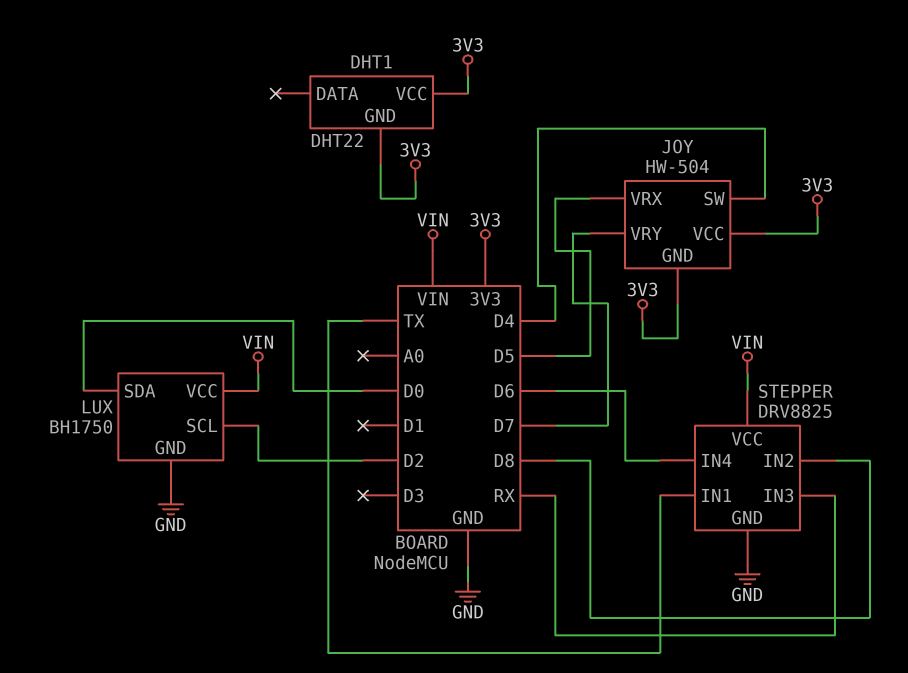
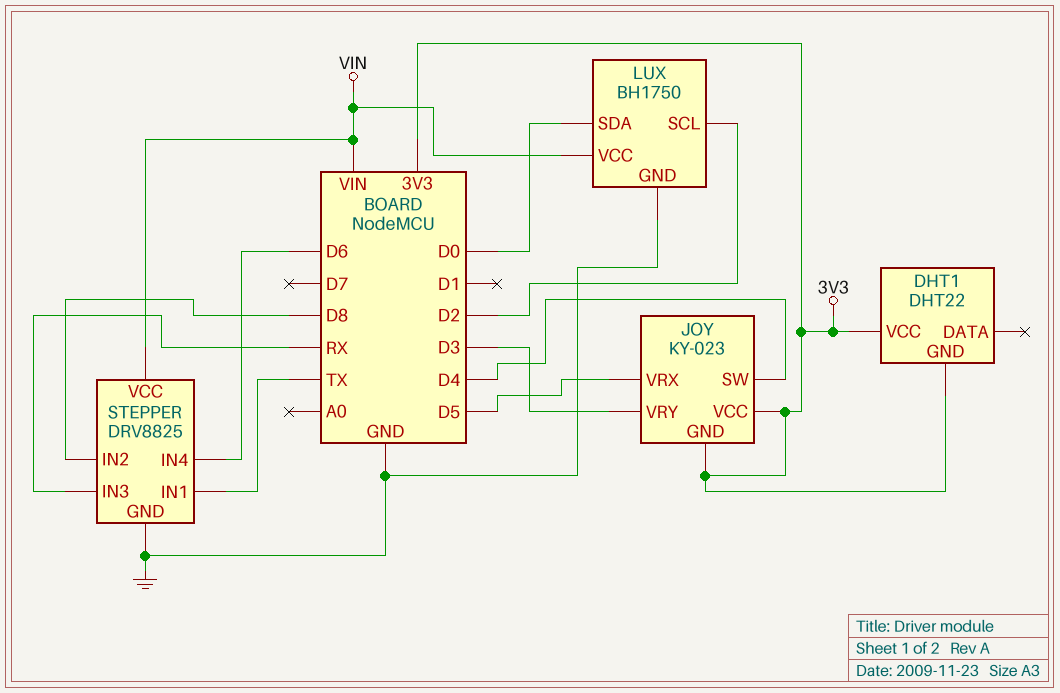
JOY: HW-504 -> KY-023
JOY pin VRY: D7 -> D3

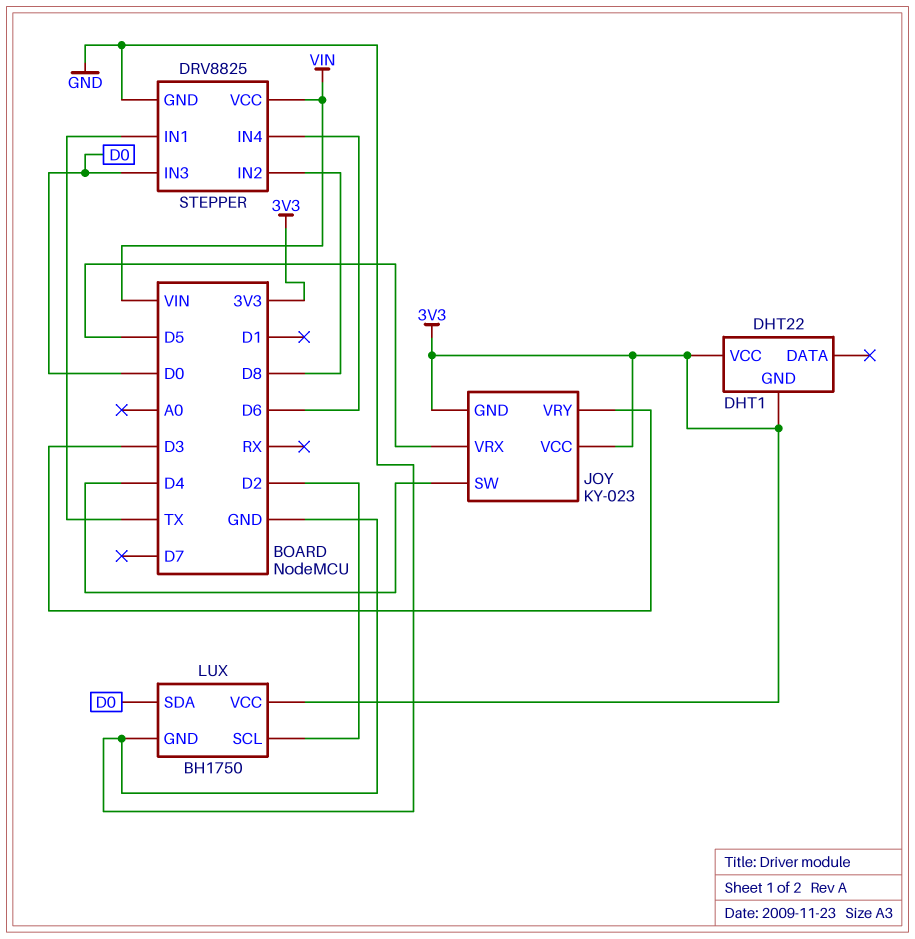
LUX pin VCC: VIN -> 3V3
STEPPER pin IN3: RX -> D0

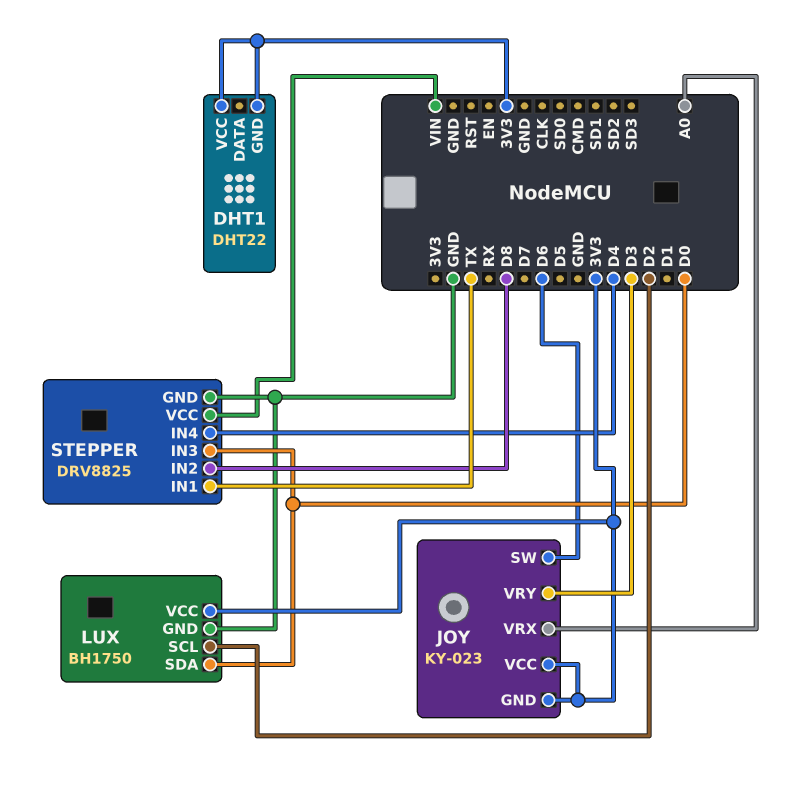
JOY pin SW: D4 -> D6
JOY pin VRX: D5 -> A0
STEPPER pin IN4: D6 -> D4

